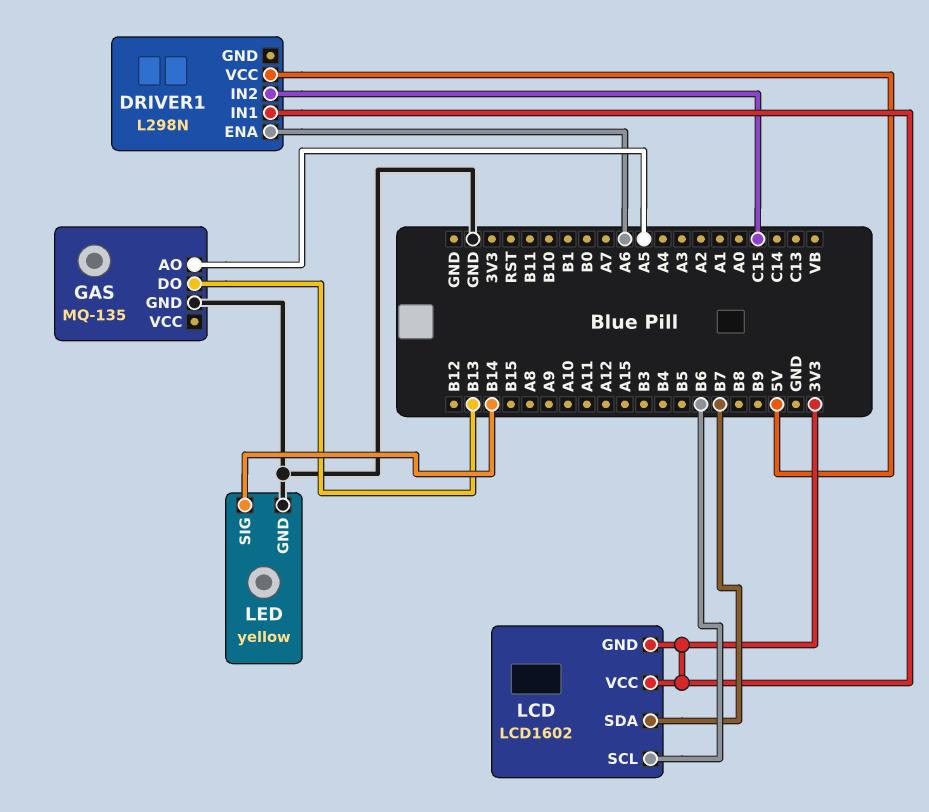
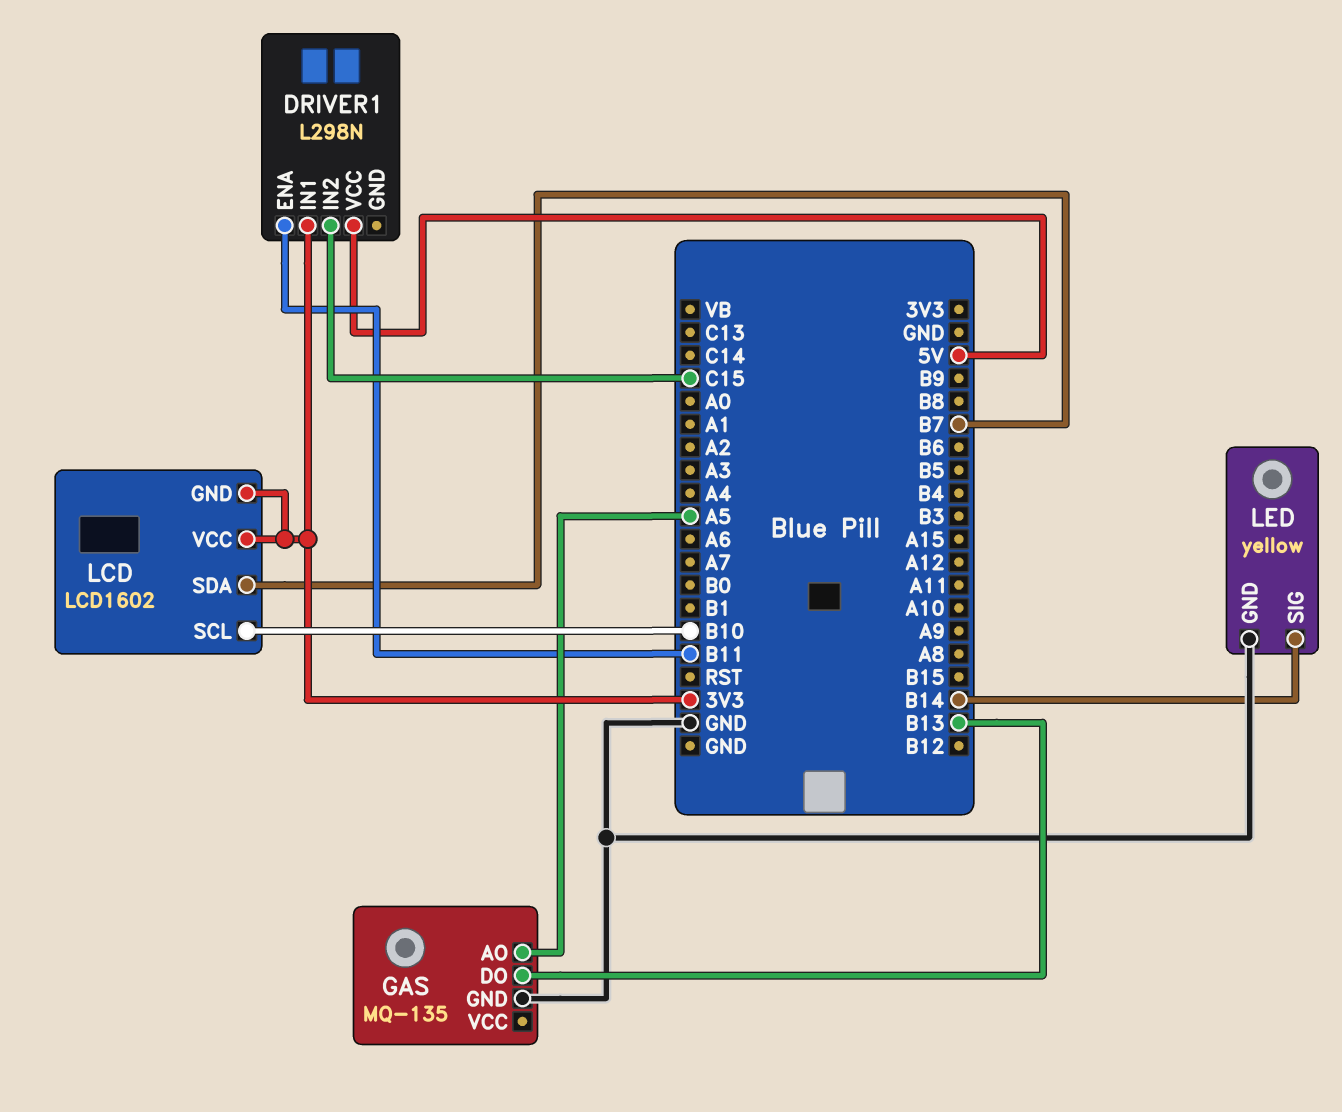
DRIVER1 pin ENA: A6 -> B11
LCD pin SCL: B6 -> B10

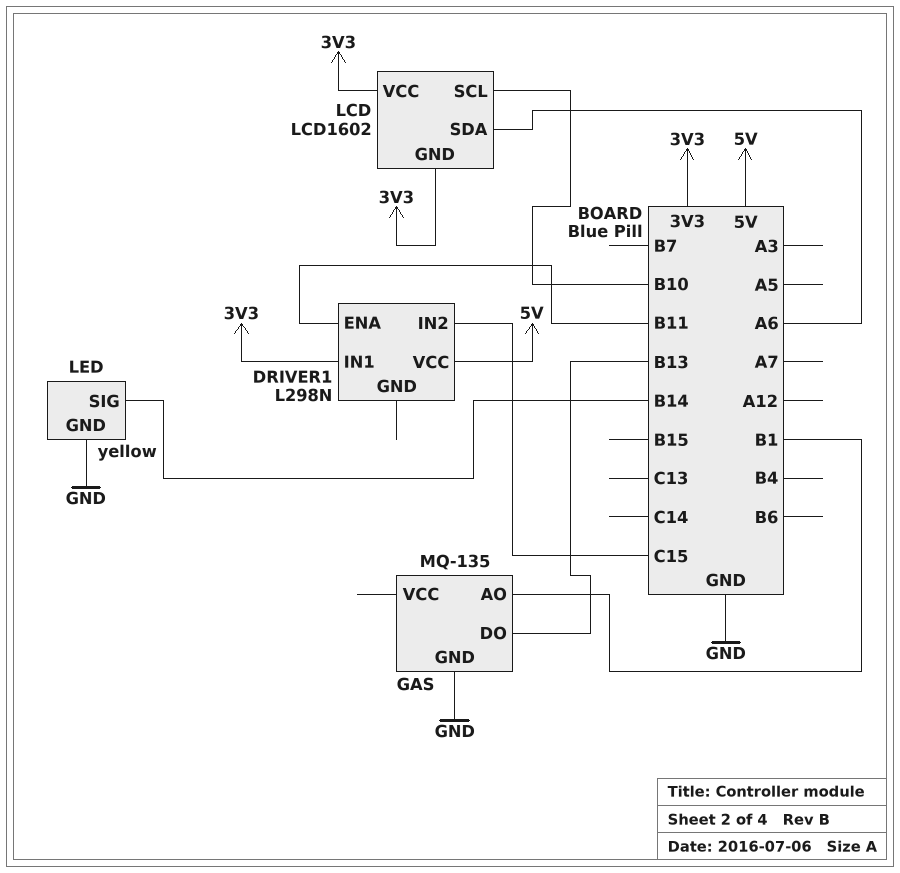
GAS pin AO: A5 -> B1
LCD pin SDA: B7 -> A6

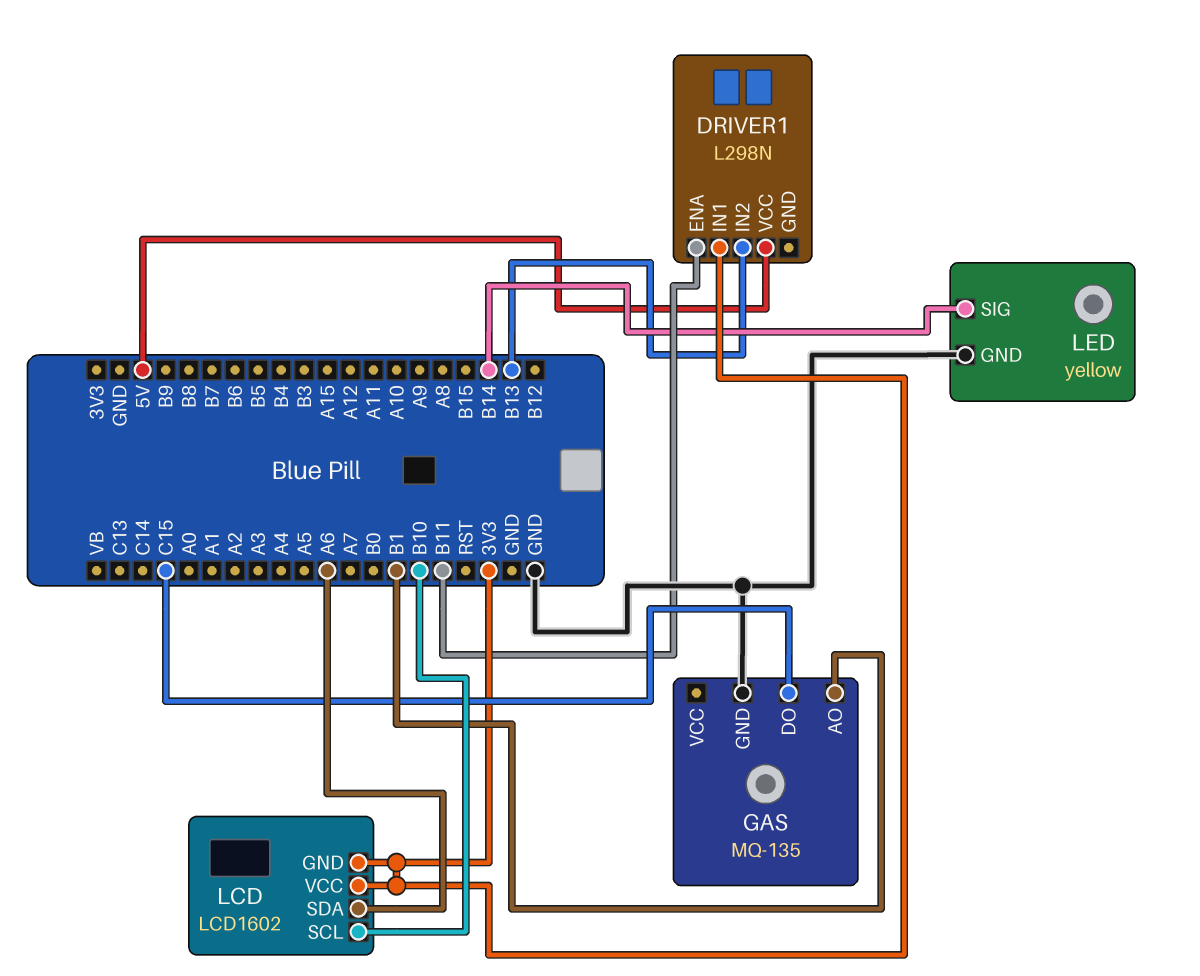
DRIVER1 pin IN2: C15 -> B13
GAS pin DO: B13 -> C15

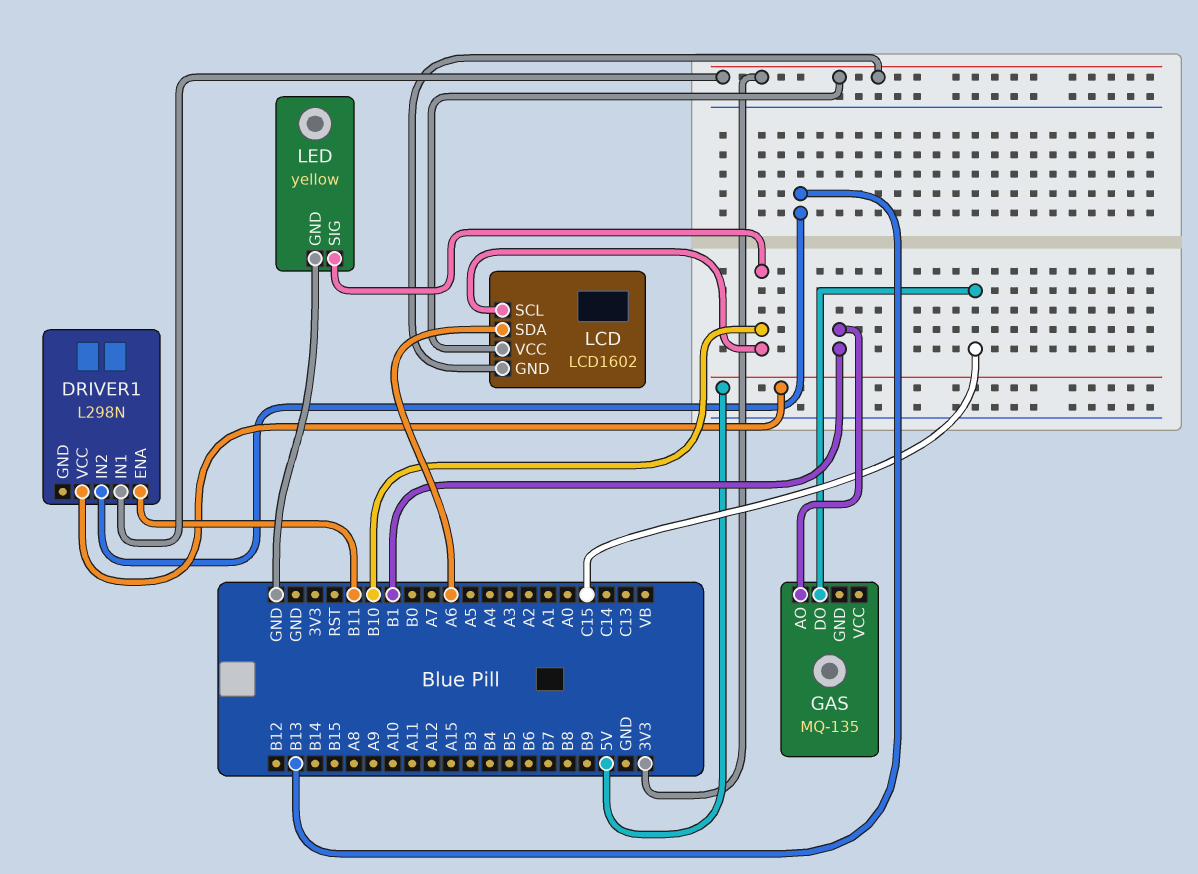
GAS pin GND: GND -> none
LED pin SIG: B14 -> B10

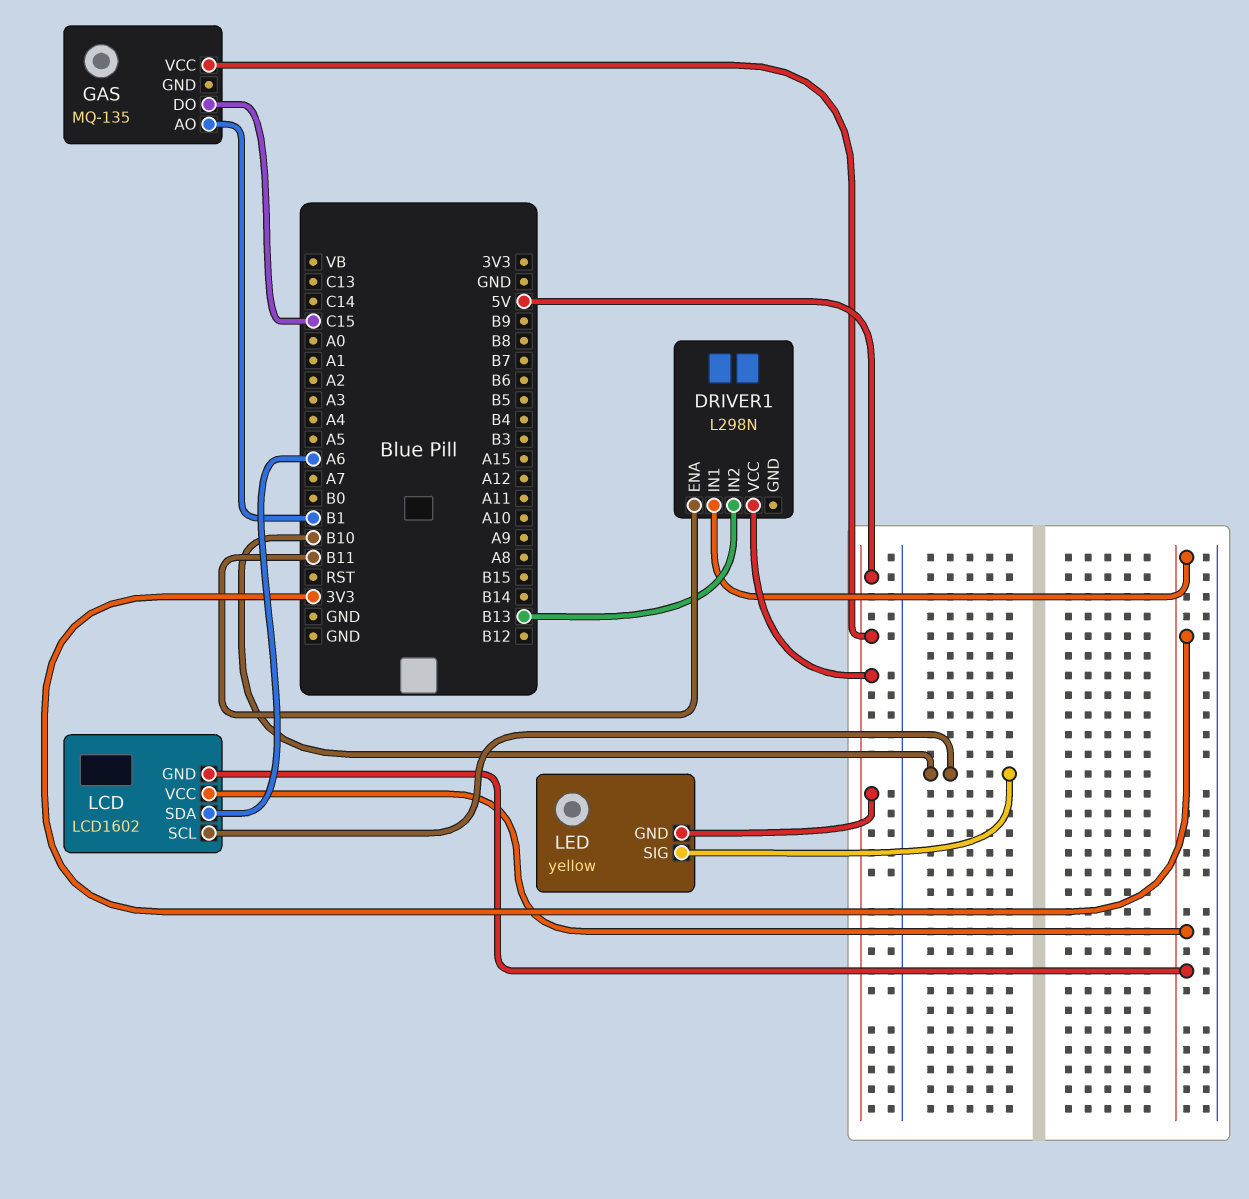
GAS pin VCC: none -> 5V
LED pin GND: GND -> 5V

